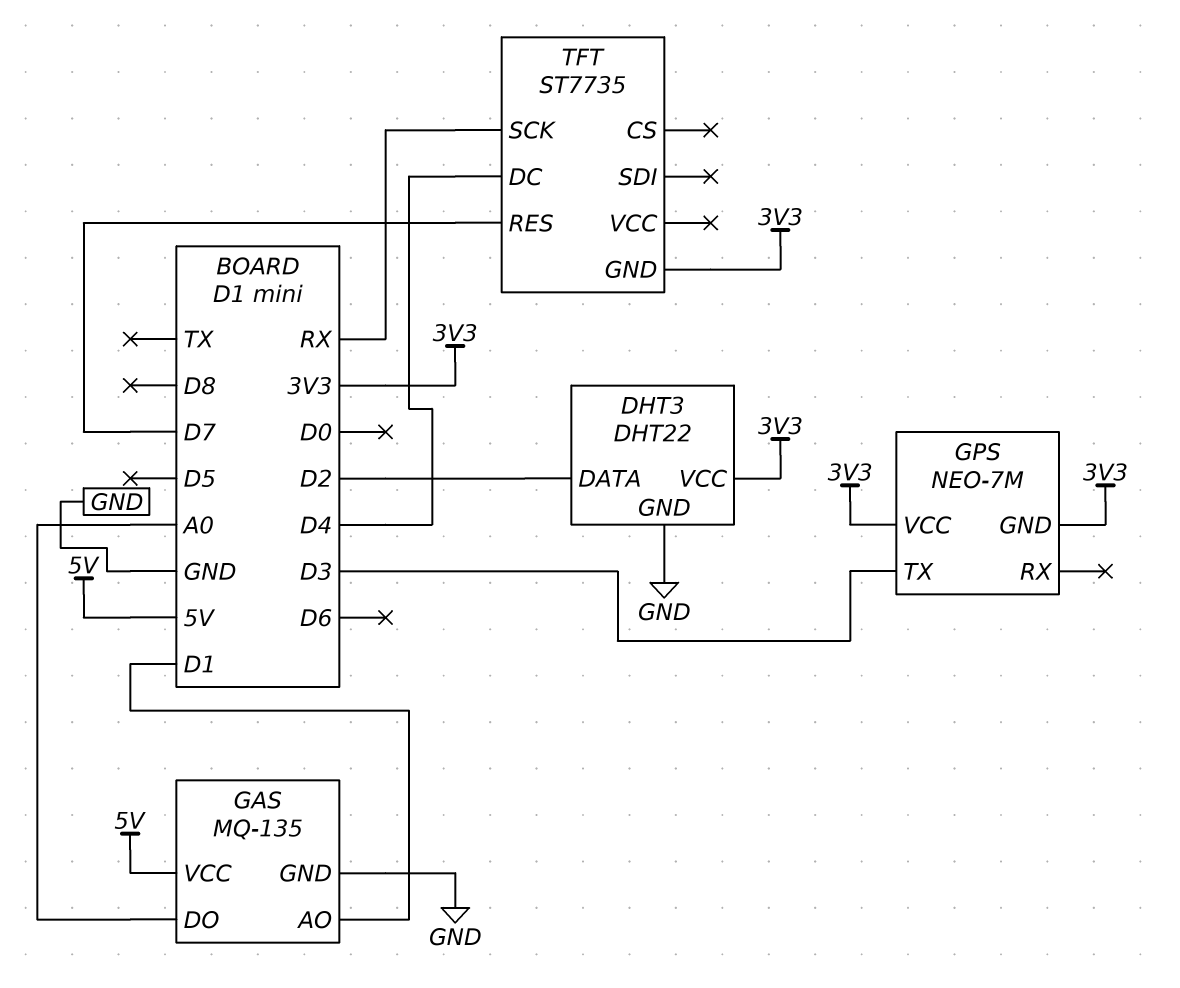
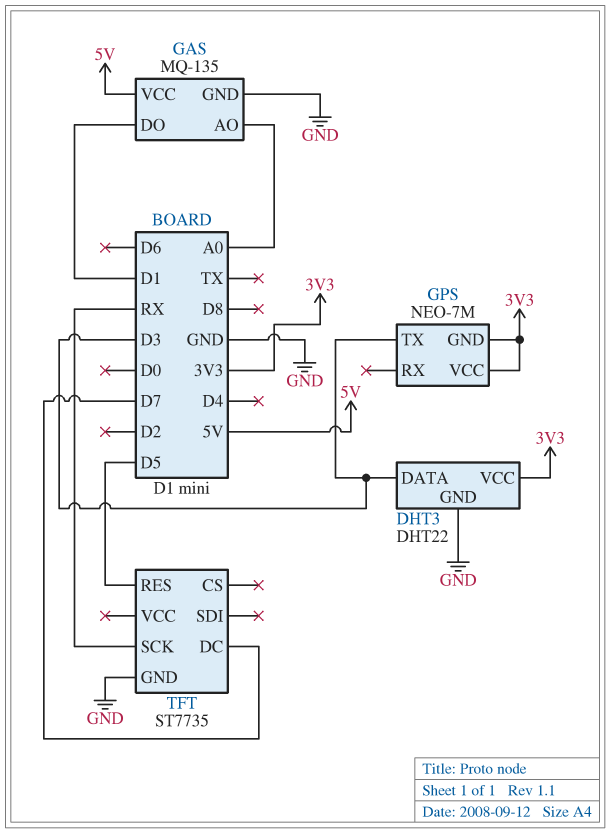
DHT3 pin DATA: D2 -> D3
GAS pin AO: D1 -> A0
GAS pin DO: A0 -> D1
TFT pin DC: D4 -> D7
TFT pin GND: 3V3 -> GND
TFT pin RES: D7 -> D5

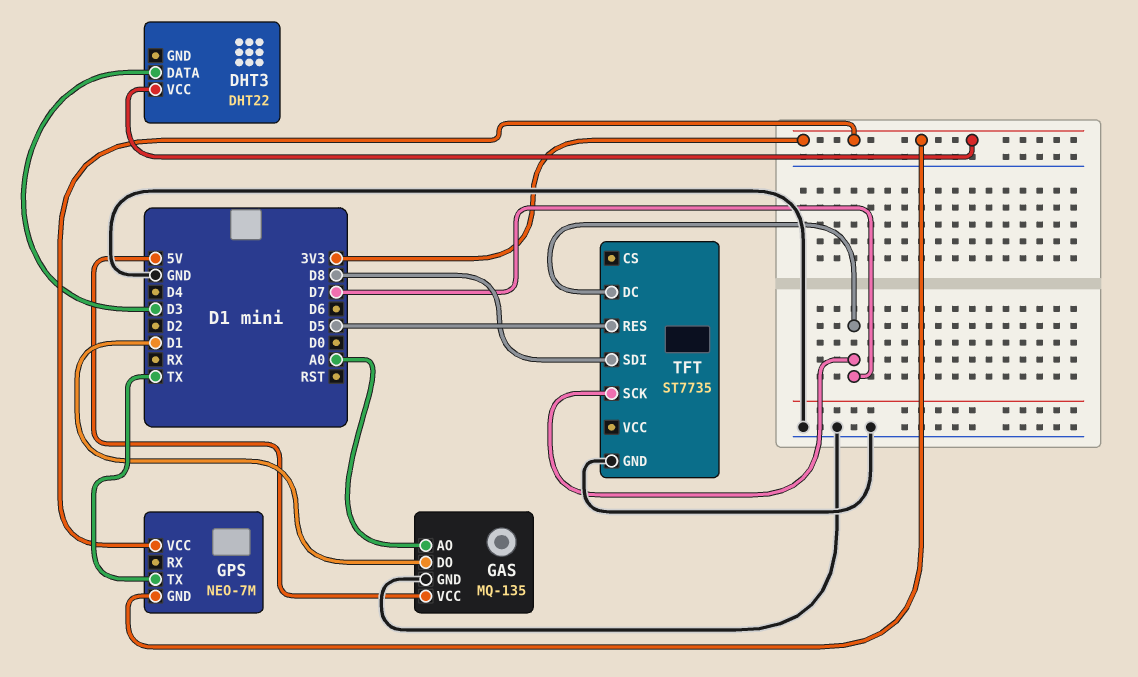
DHT3 pin GND: GND -> none
GPS pin TX: D3 -> TX
TFT pin SCK: RX -> D7
TFT pin SDI: none -> D8

